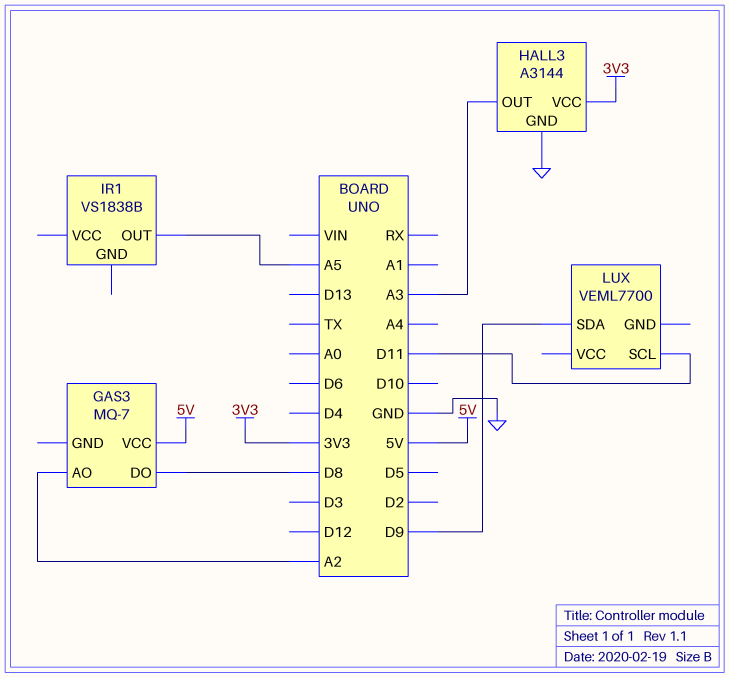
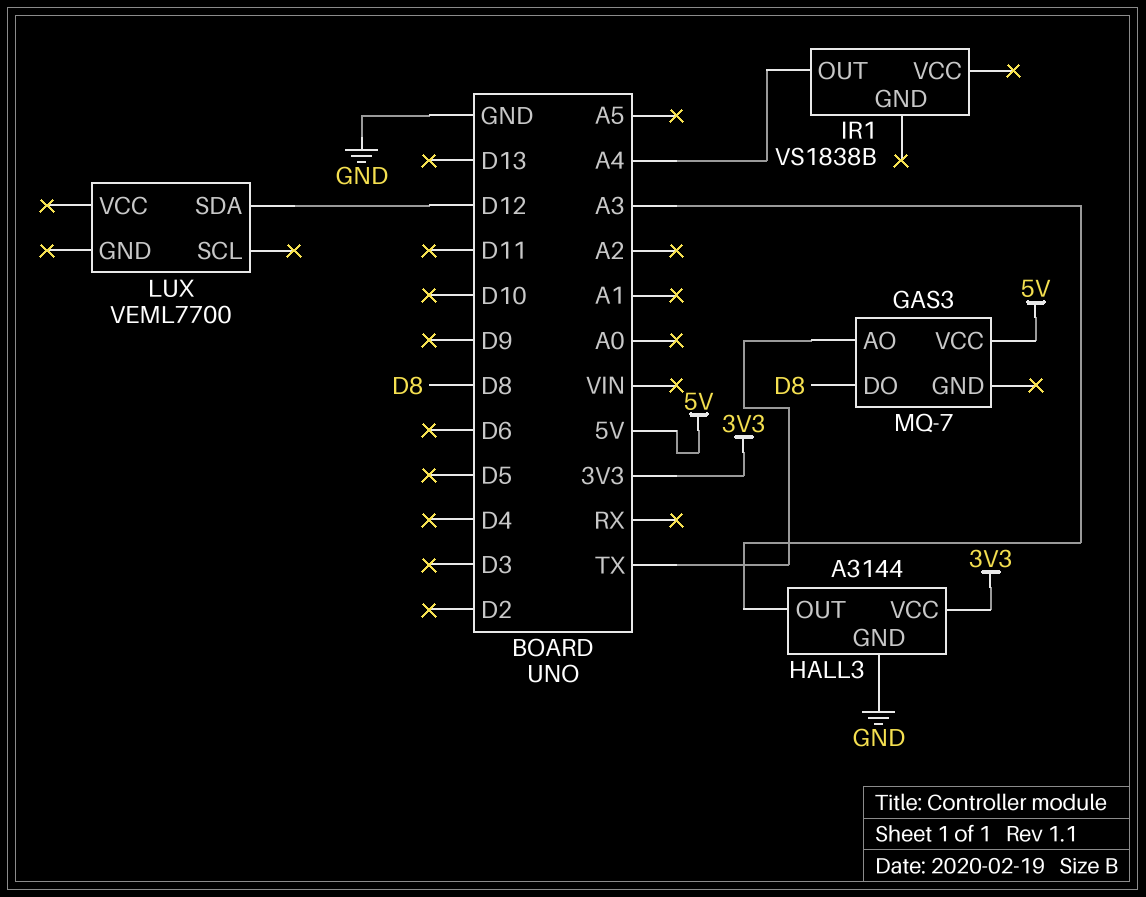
GAS3 pin AO: A2 -> TX
IR1 pin OUT: A5 -> A4
LUX pin SCL: D11 -> none
LUX pin SDA: D9 -> D12

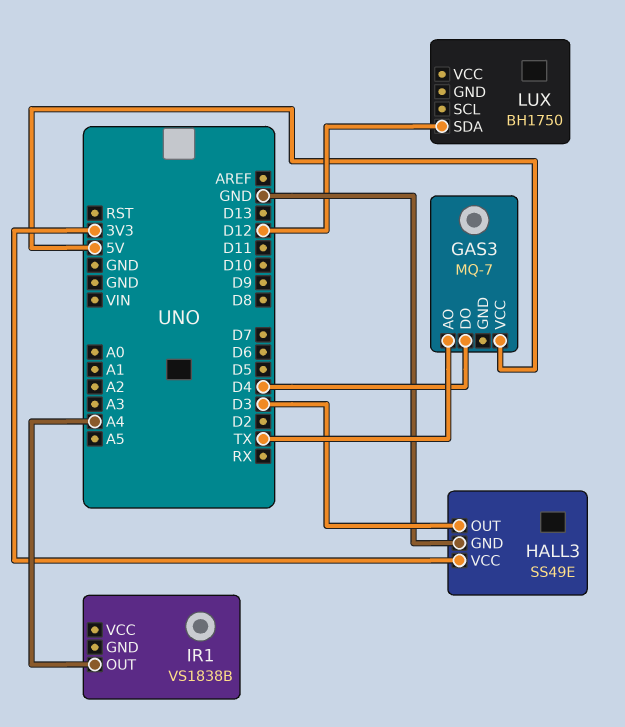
GAS3 pin DO: D8 -> D4
HALL3: A3144 -> SS49E
HALL3 pin OUT: A3 -> D3
LUX: VEML7700 -> BH1750

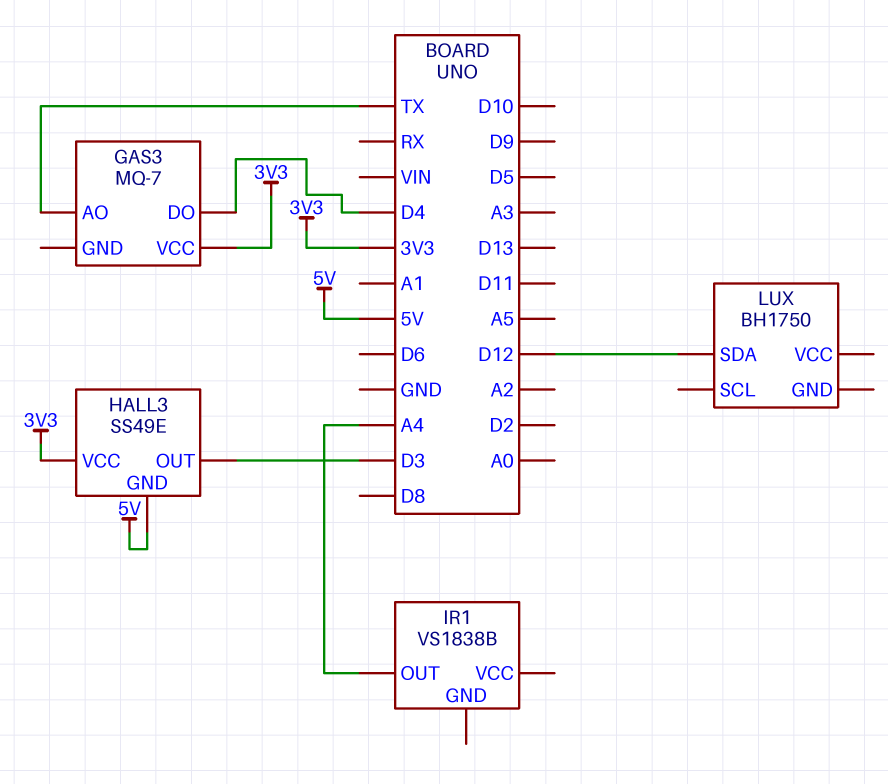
GAS3 pin VCC: 5V -> 3V3
HALL3 pin GND: GND -> 5V

